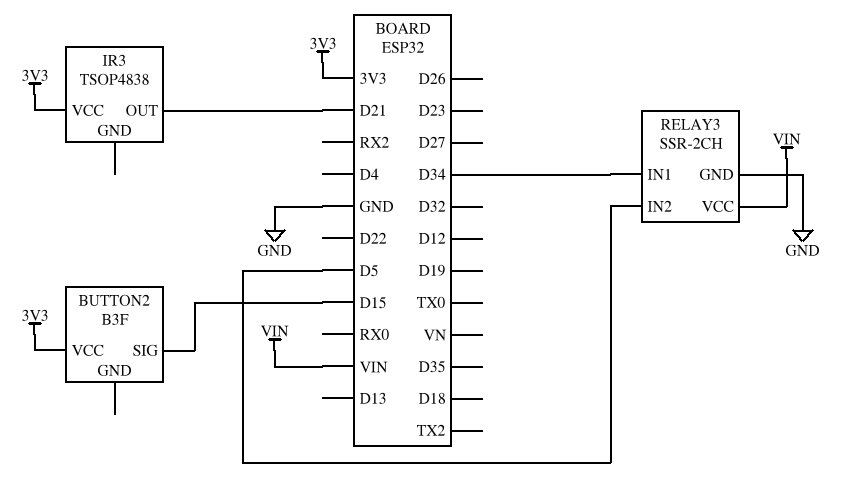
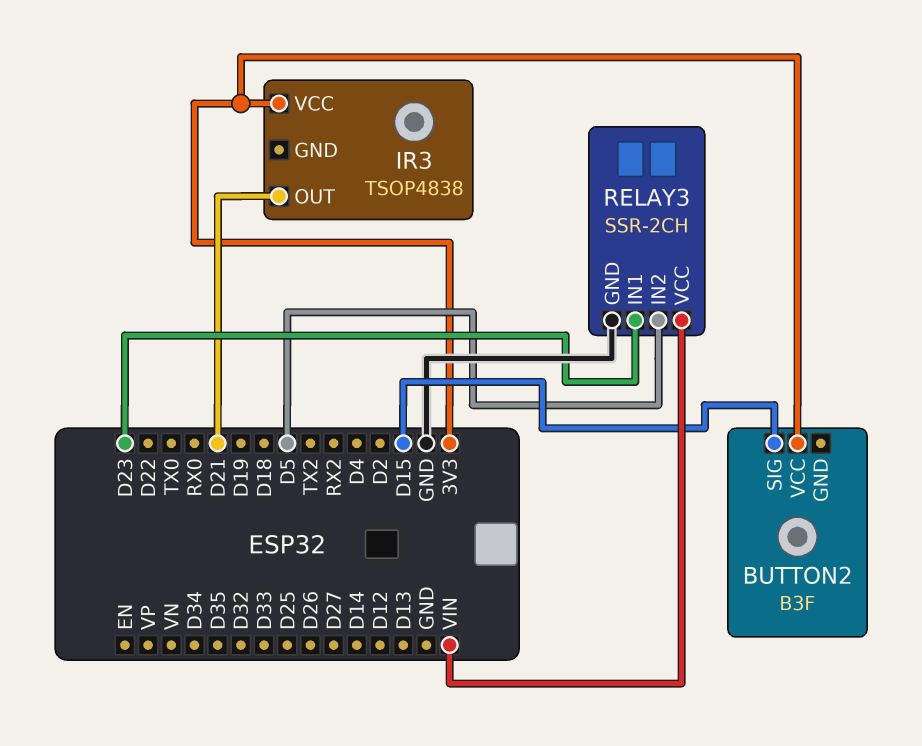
RELAY3 pin IN1: D34 -> D23

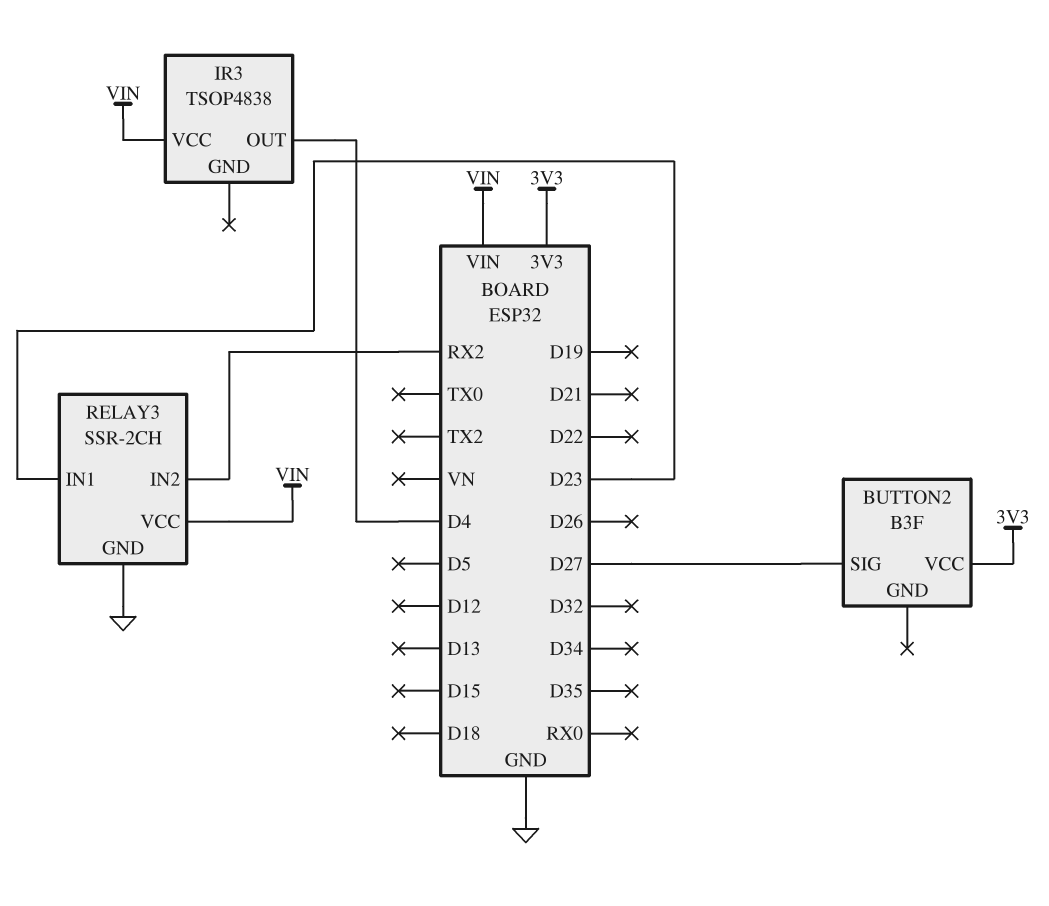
BUTTON2 pin SIG: D15 -> D27
IR3 pin OUT: D21 -> D4
IR3 pin VCC: 3V3 -> VIN
RELAY3 pin IN2: D5 -> RX2

